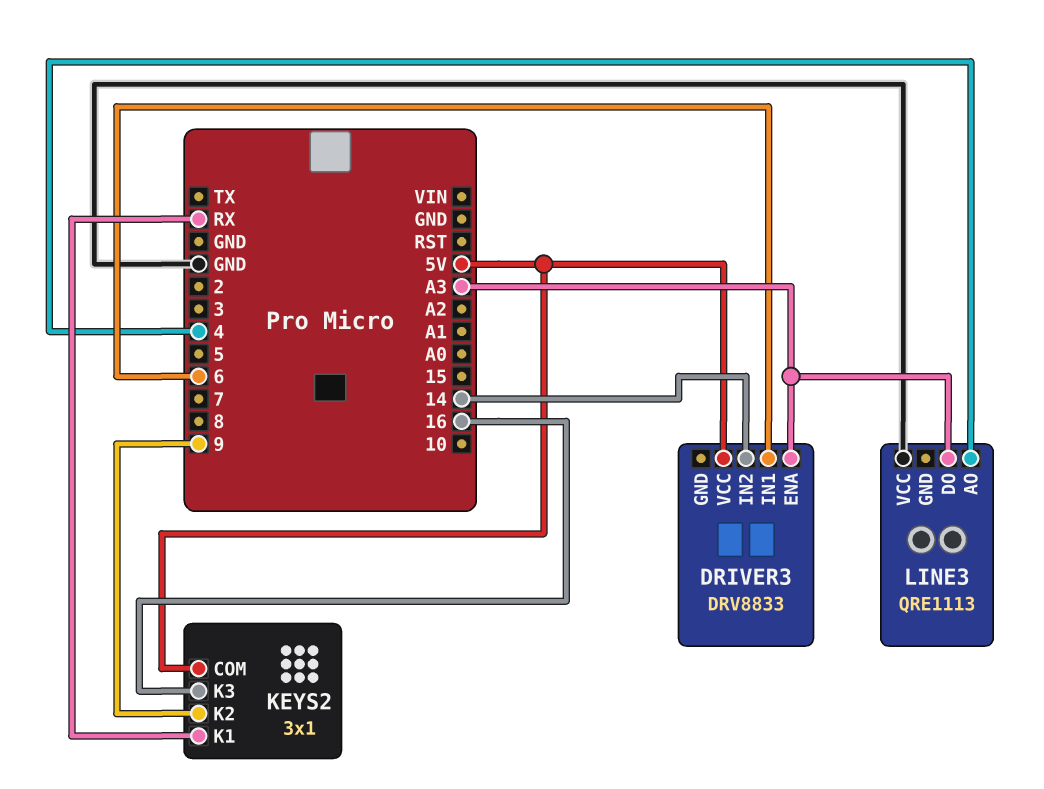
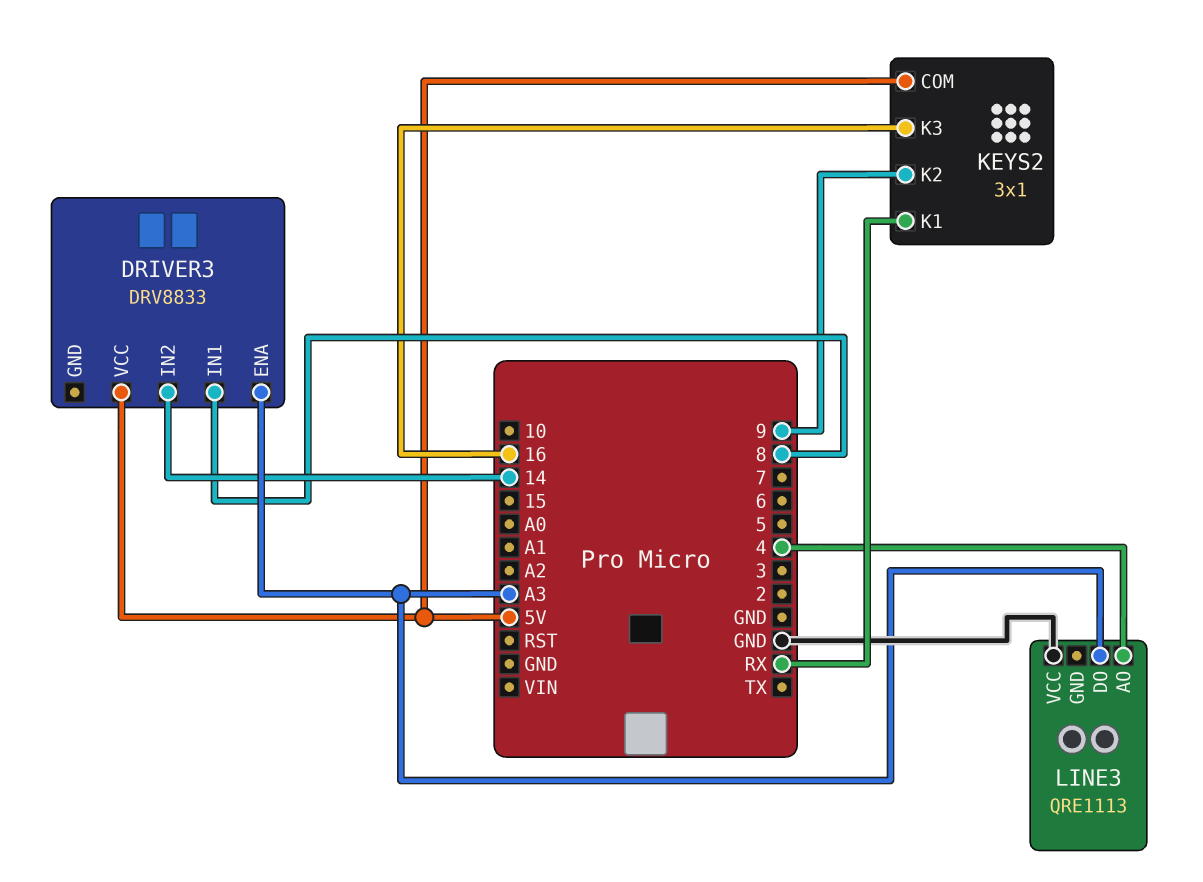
DRIVER3 pin IN1: 6 -> 8

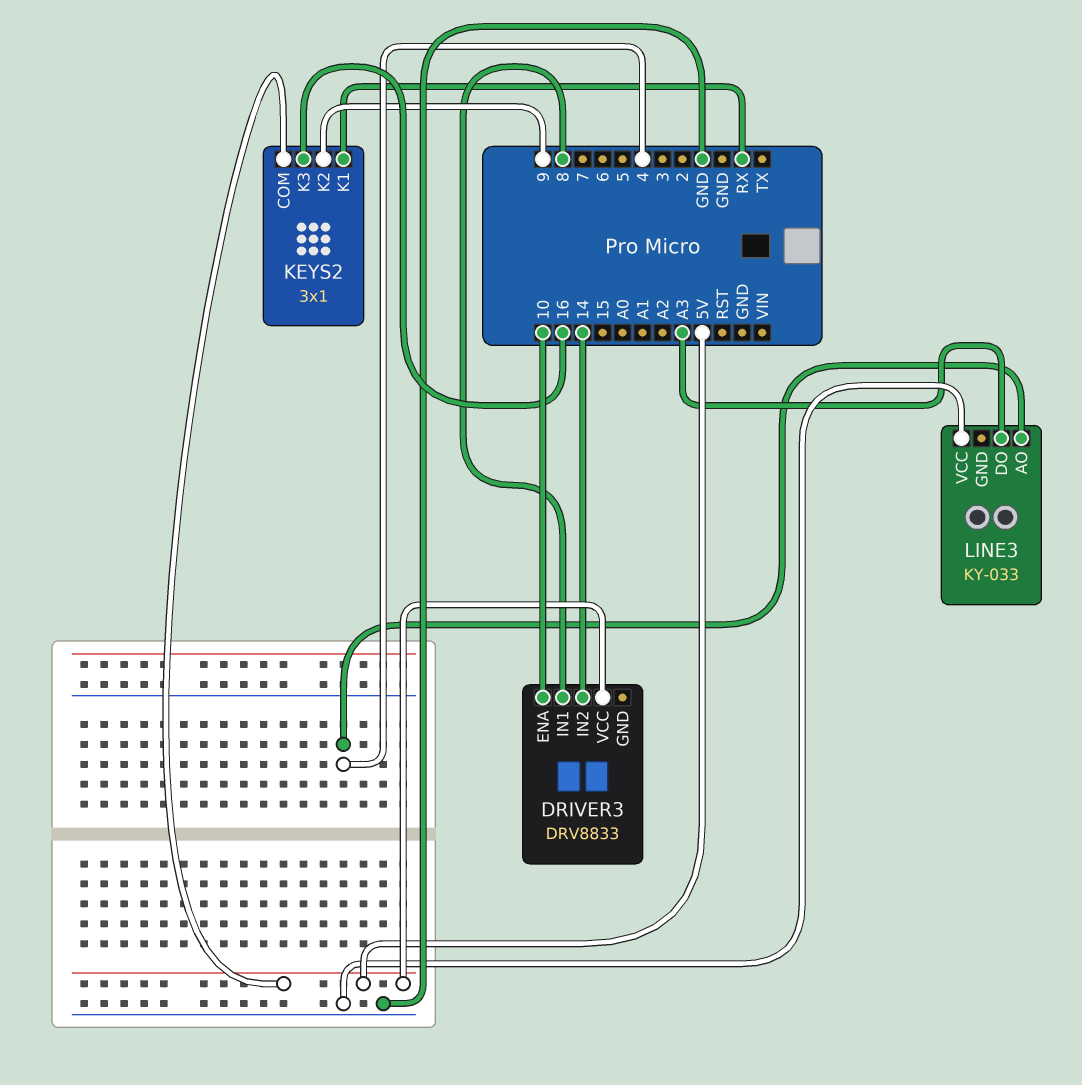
DRIVER3 pin ENA: A3 -> 10
LINE3: QRE1113 -> KY-033

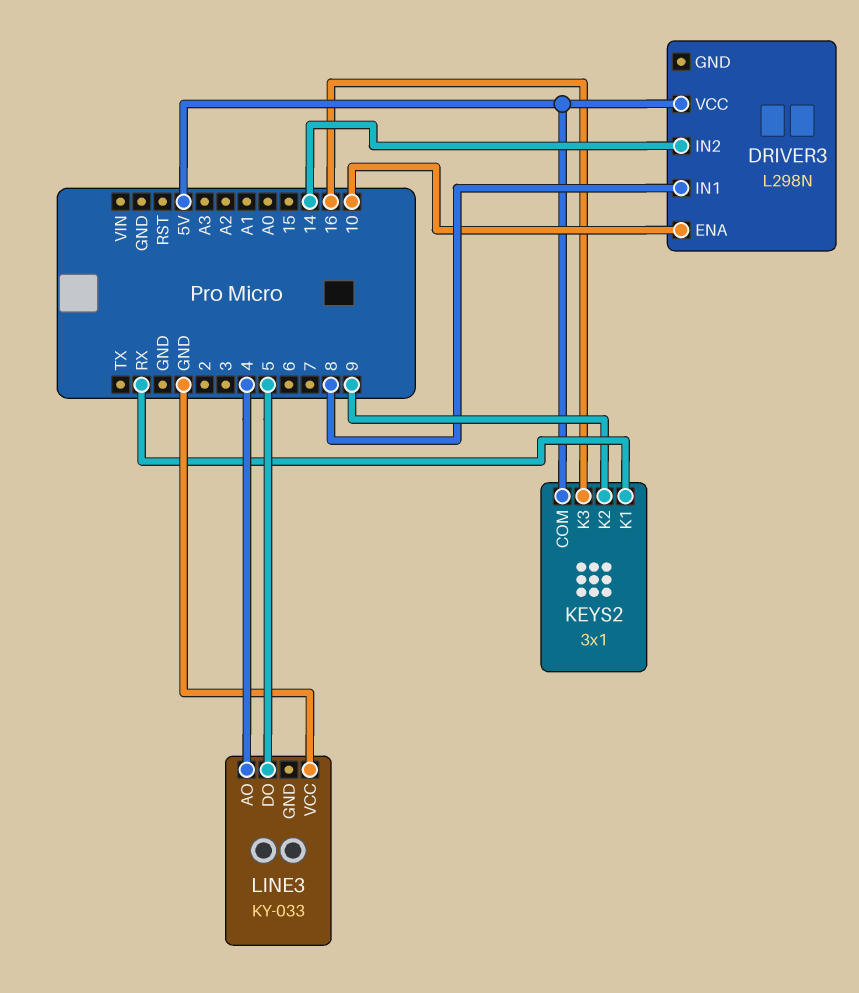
DRIVER3: DRV8833 -> L298N
LINE3 pin DO: A3 -> 5

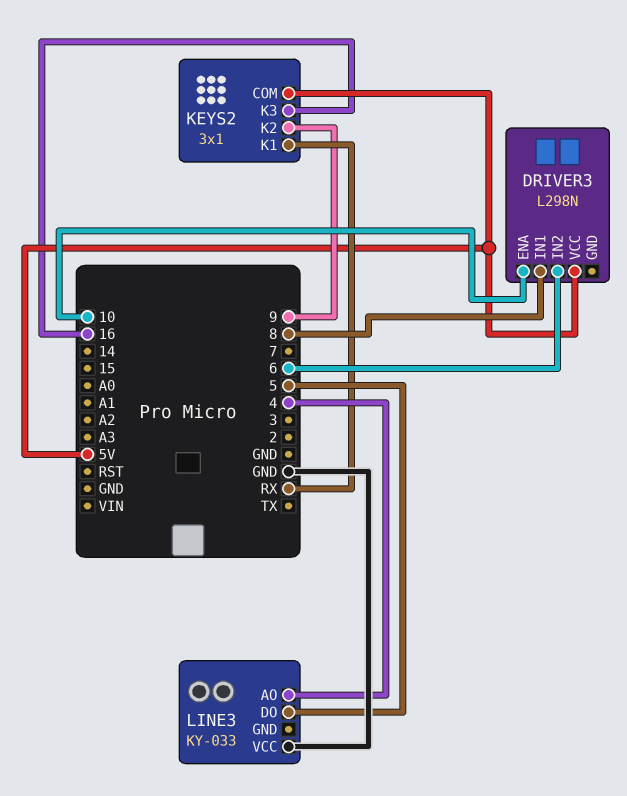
DRIVER3 pin IN2: 14 -> 6

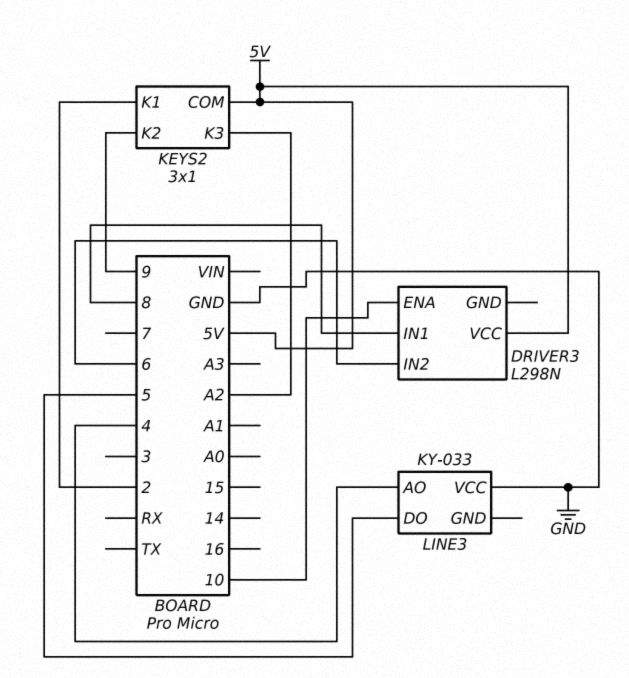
KEYS2 pin K1: RX -> 2
KEYS2 pin K3: 16 -> A2

